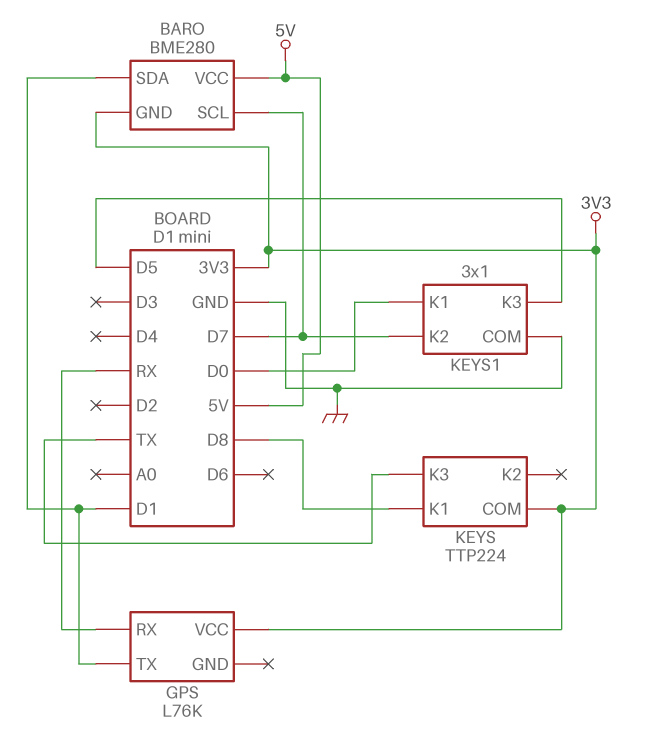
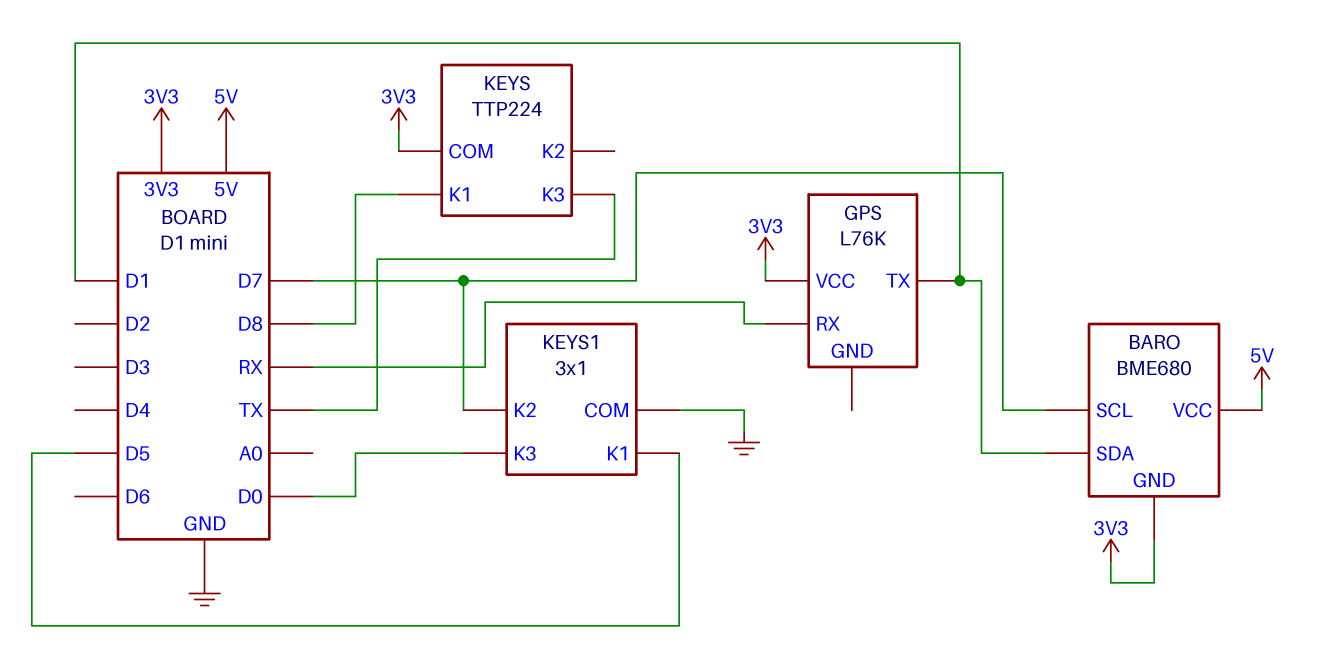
BARO: BME280 -> BME680
KEYS1 pin K1: D0 -> D5
KEYS1 pin K3: D5 -> D0

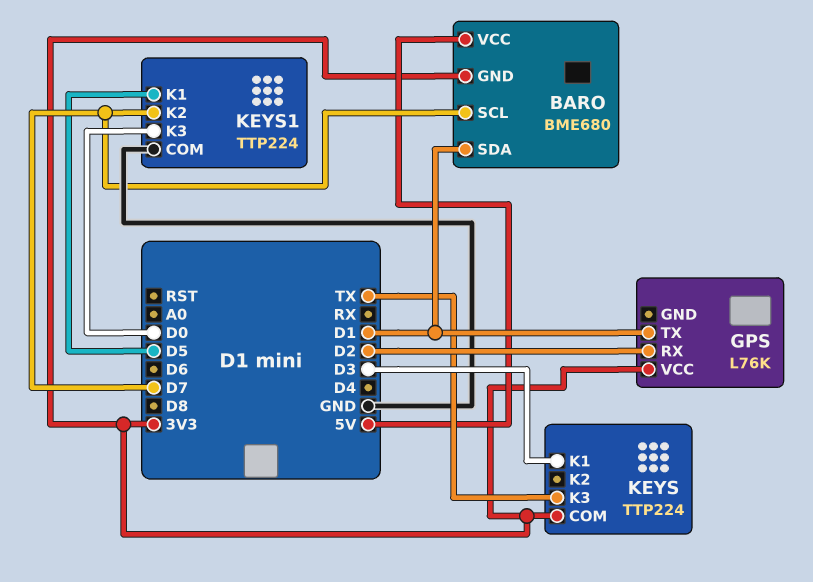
GPS pin RX: RX -> D2
KEYS pin K1: D8 -> D3
KEYS1: 3x1 -> TTP224

